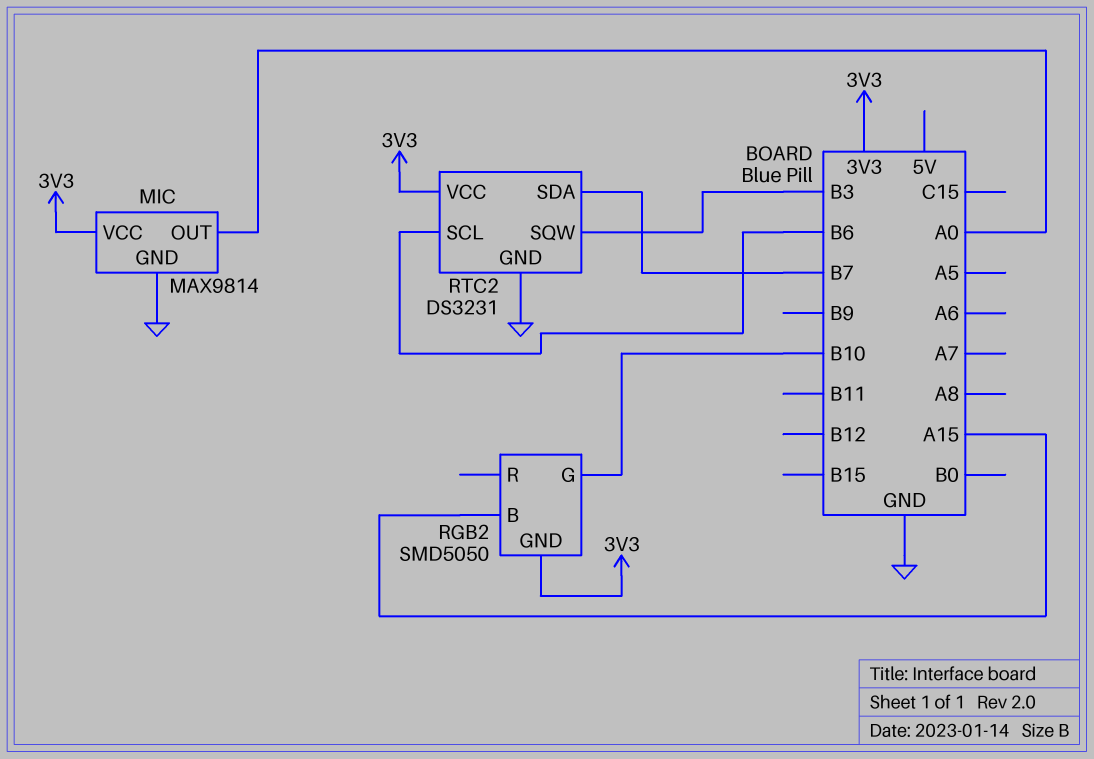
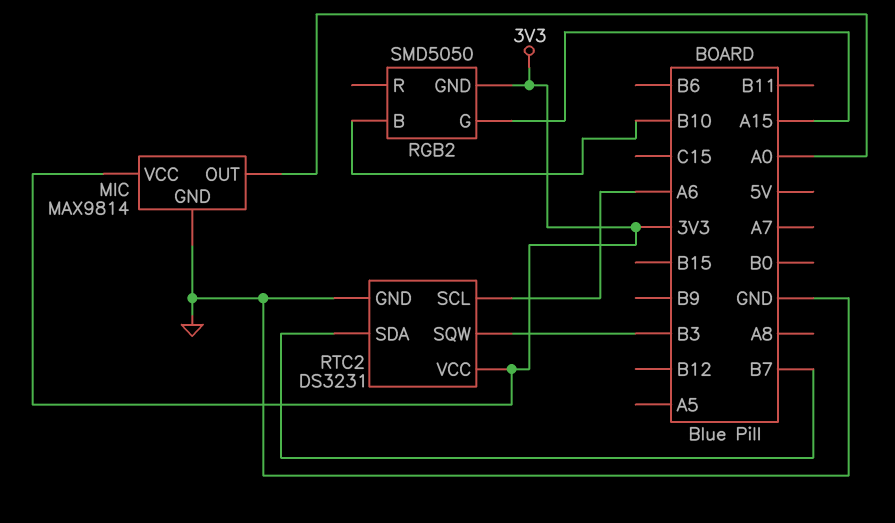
RGB2 pin B: A15 -> B10
RGB2 pin G: B10 -> A15
RTC2 pin SCL: B6 -> A6

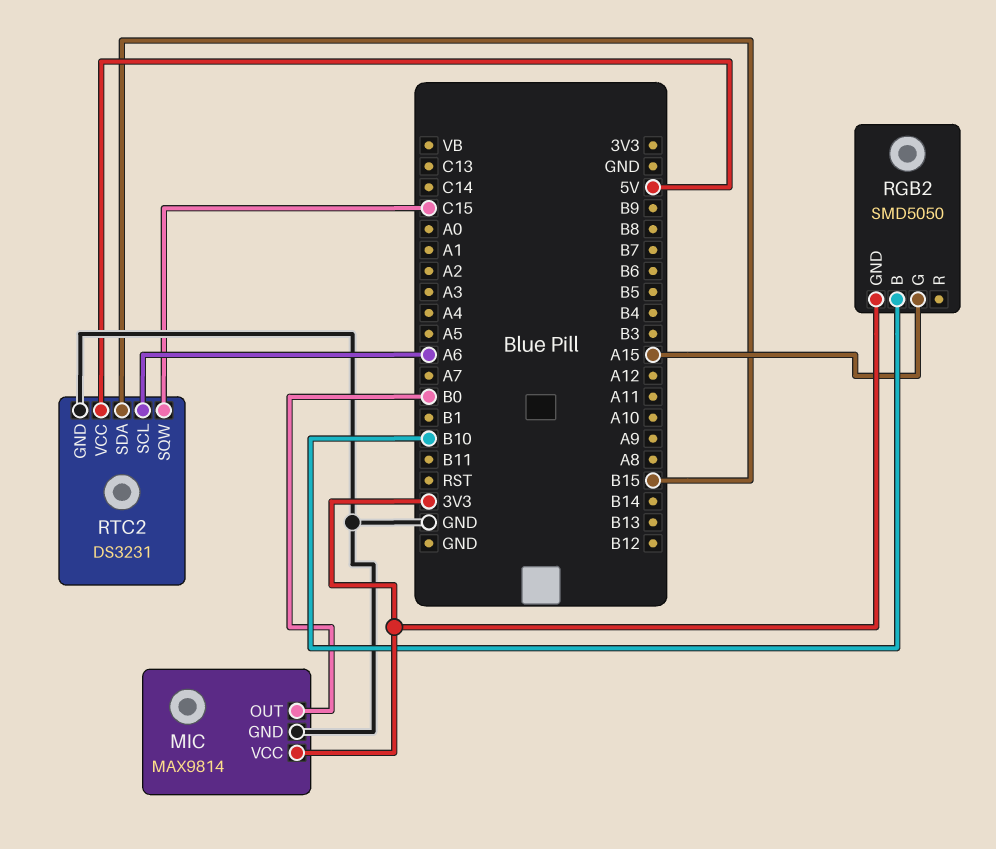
MIC pin OUT: A0 -> B0
RTC2 pin SDA: B7 -> B15
RTC2 pin SQW: B3 -> C15
RTC2 pin VCC: 3V3 -> 5V

